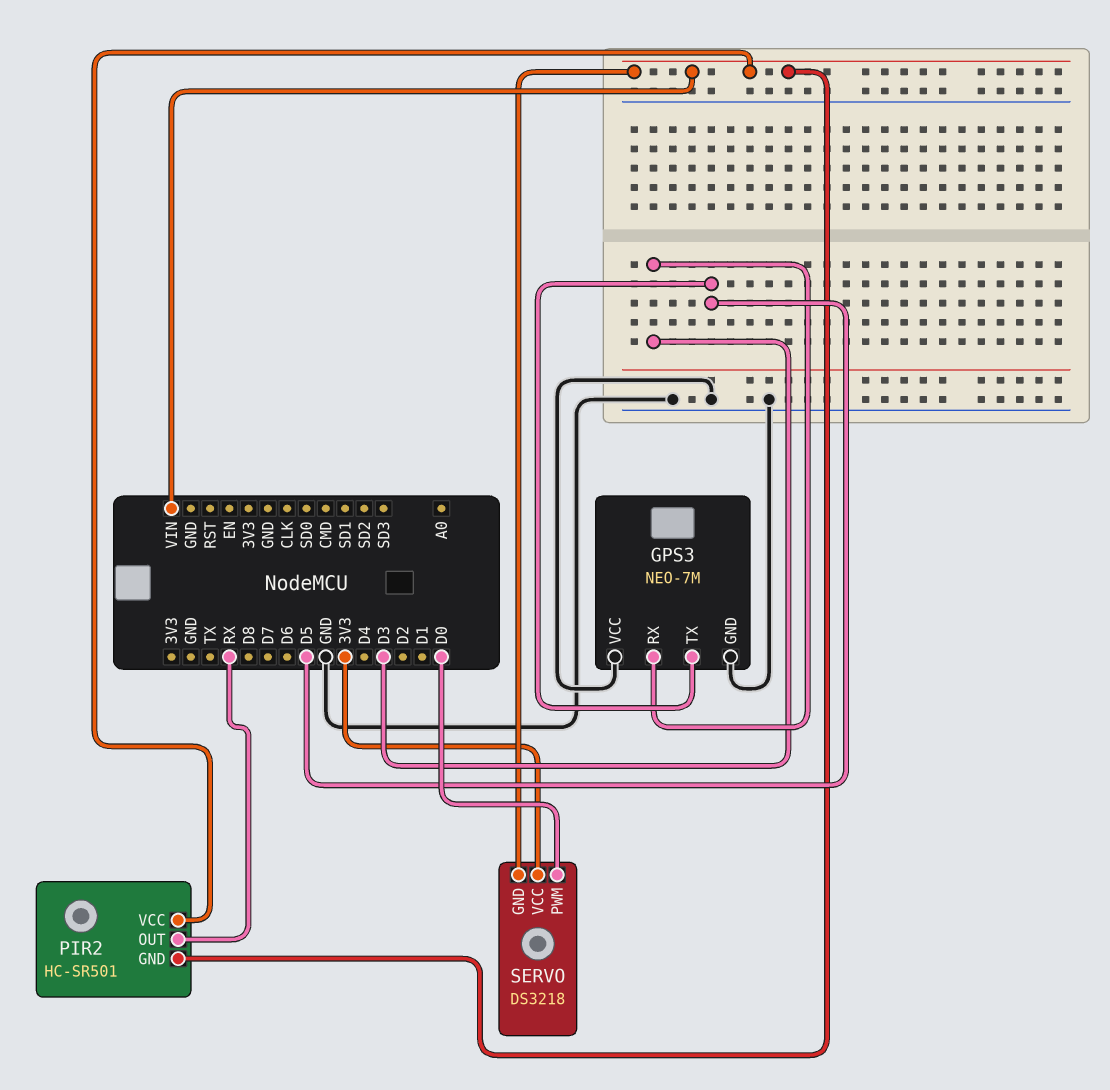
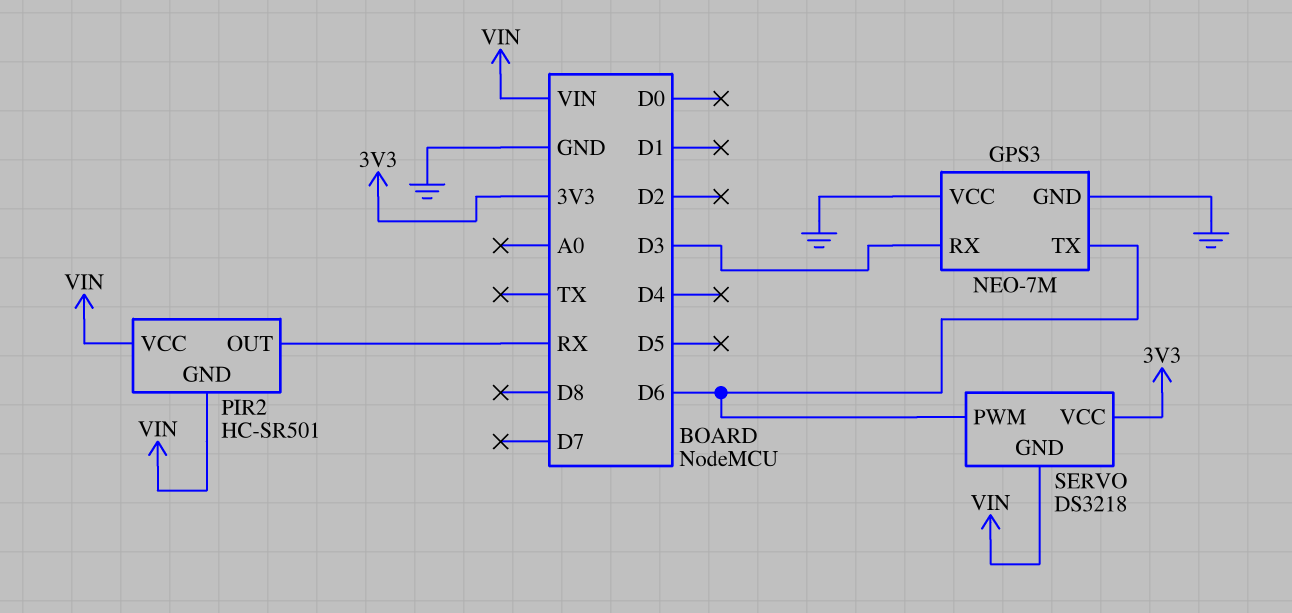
GPS3 pin TX: D5 -> D6
SERVO pin PWM: D0 -> D6

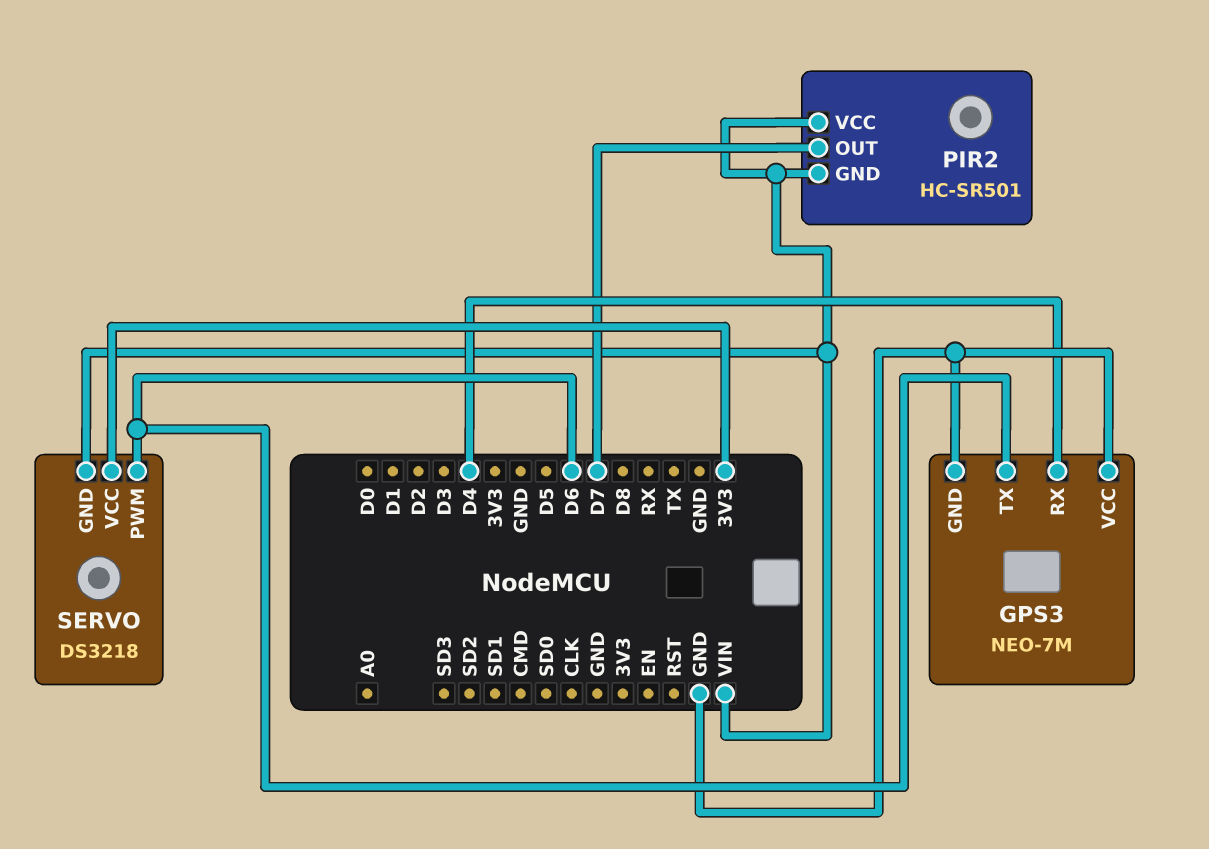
GPS3 pin RX: D3 -> D4
PIR2 pin OUT: RX -> D7

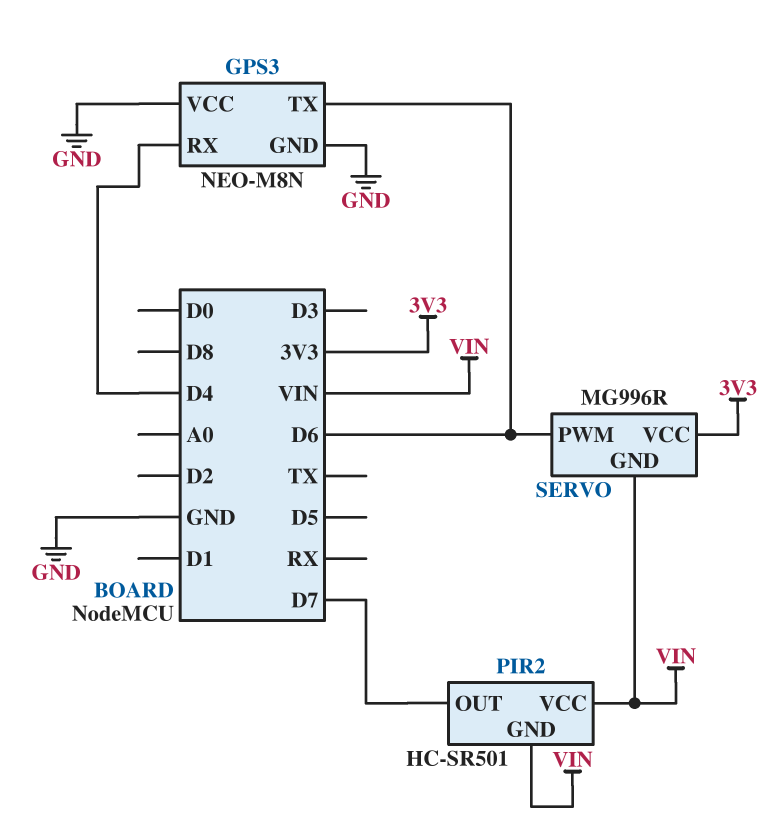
GPS3: NEO-7M -> NEO-M8N
SERVO: DS3218 -> MG996R

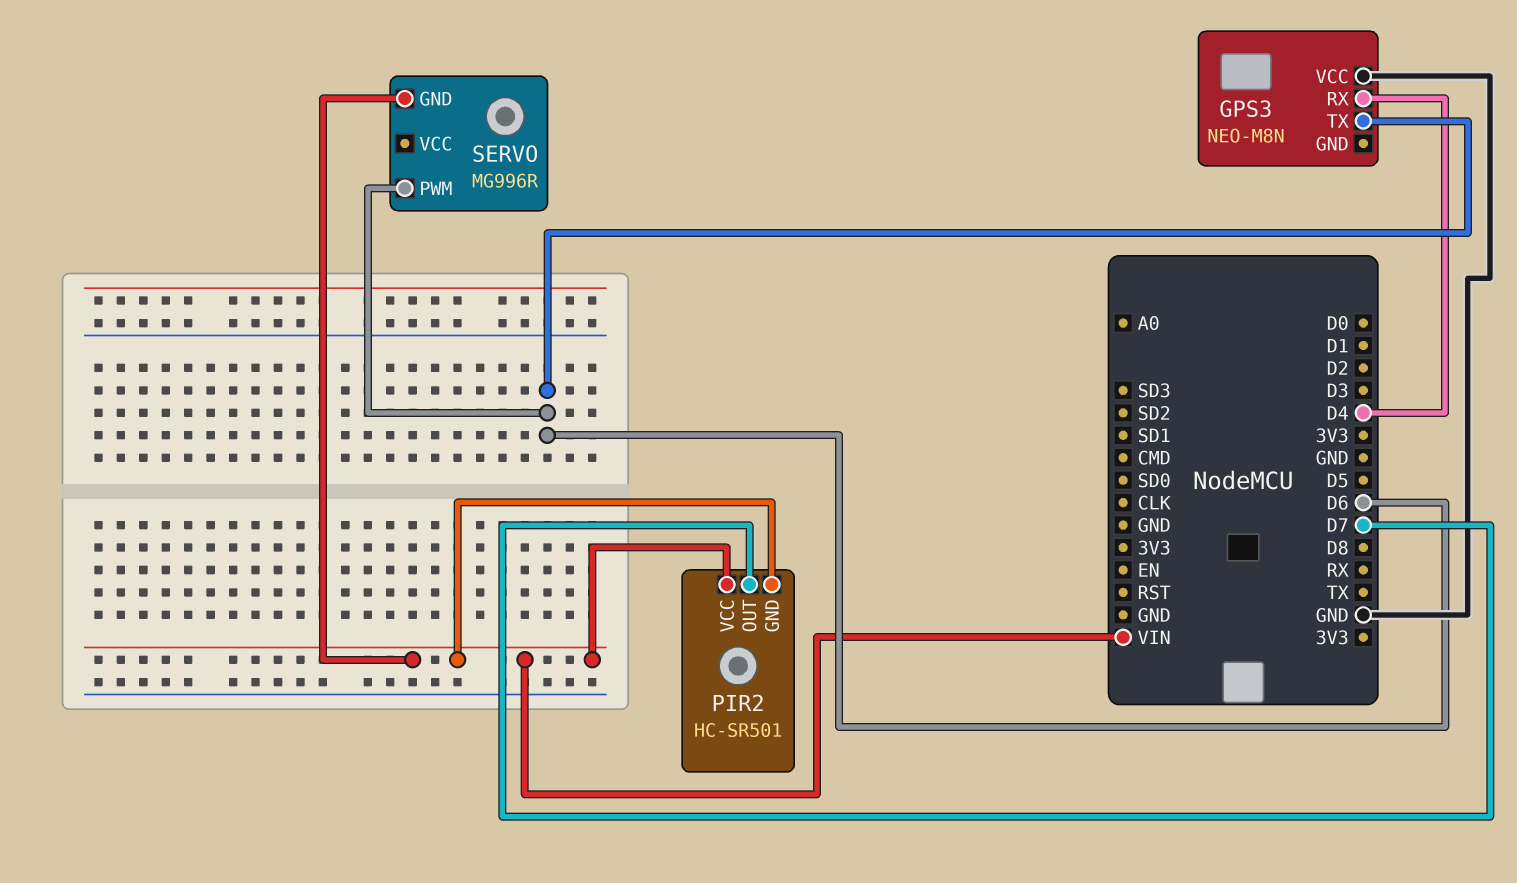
GPS3 pin GND: GND -> none
SERVO pin VCC: 3V3 -> none

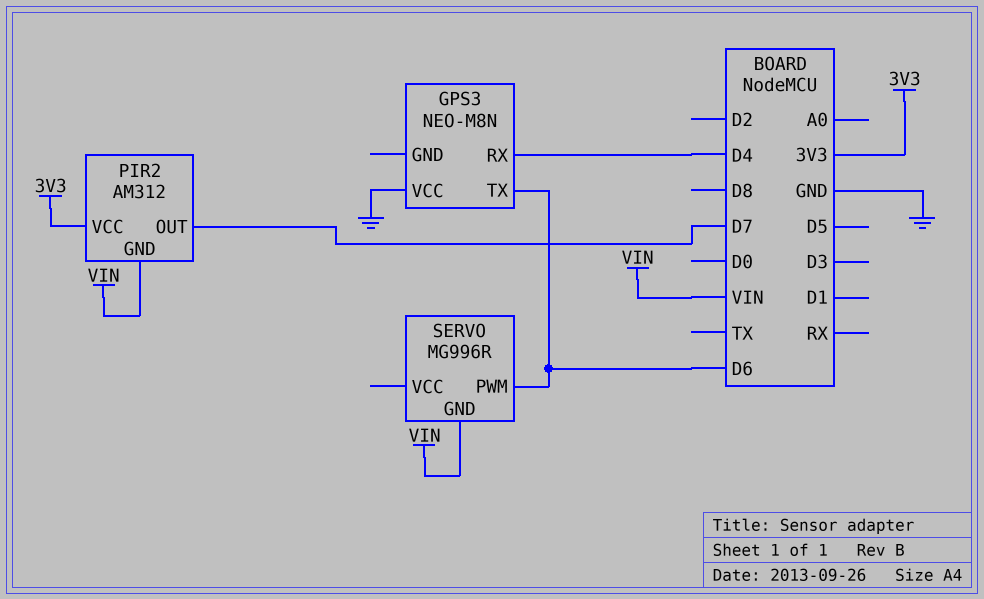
PIR2: HC-SR501 -> AM312
PIR2 pin VCC: VIN -> 3V3

